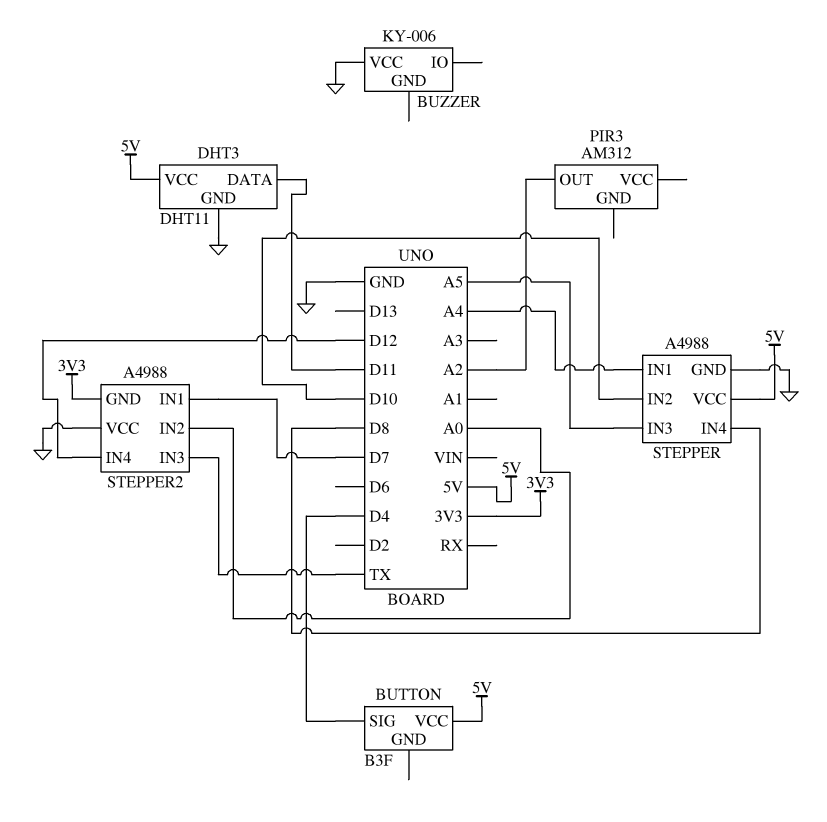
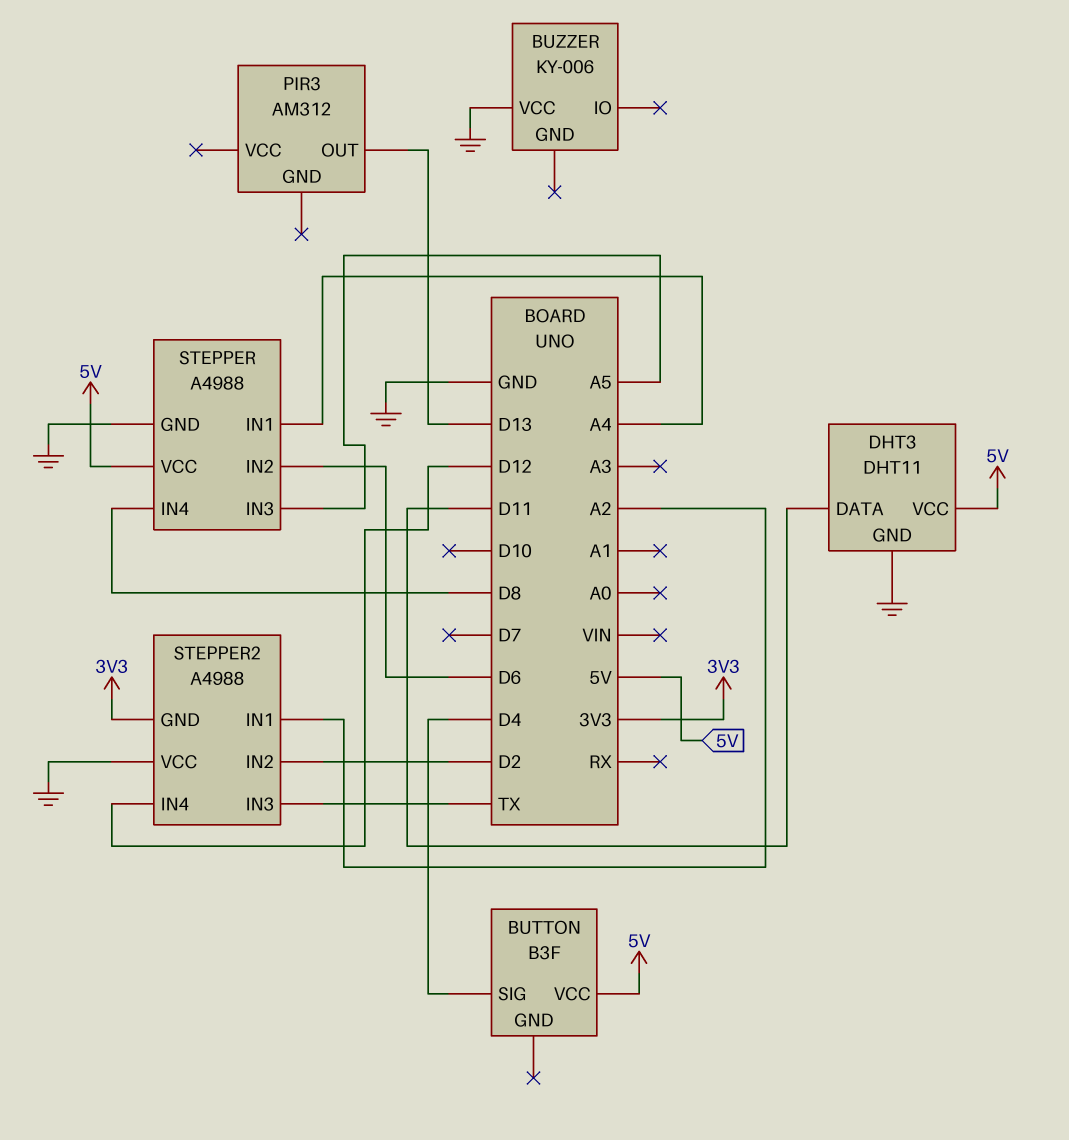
PIR3 pin OUT: A2 -> D13
STEPPER pin IN2: D10 -> D6
STEPPER2 pin IN1: D7 -> A2
STEPPER2 pin IN2: A0 -> D2

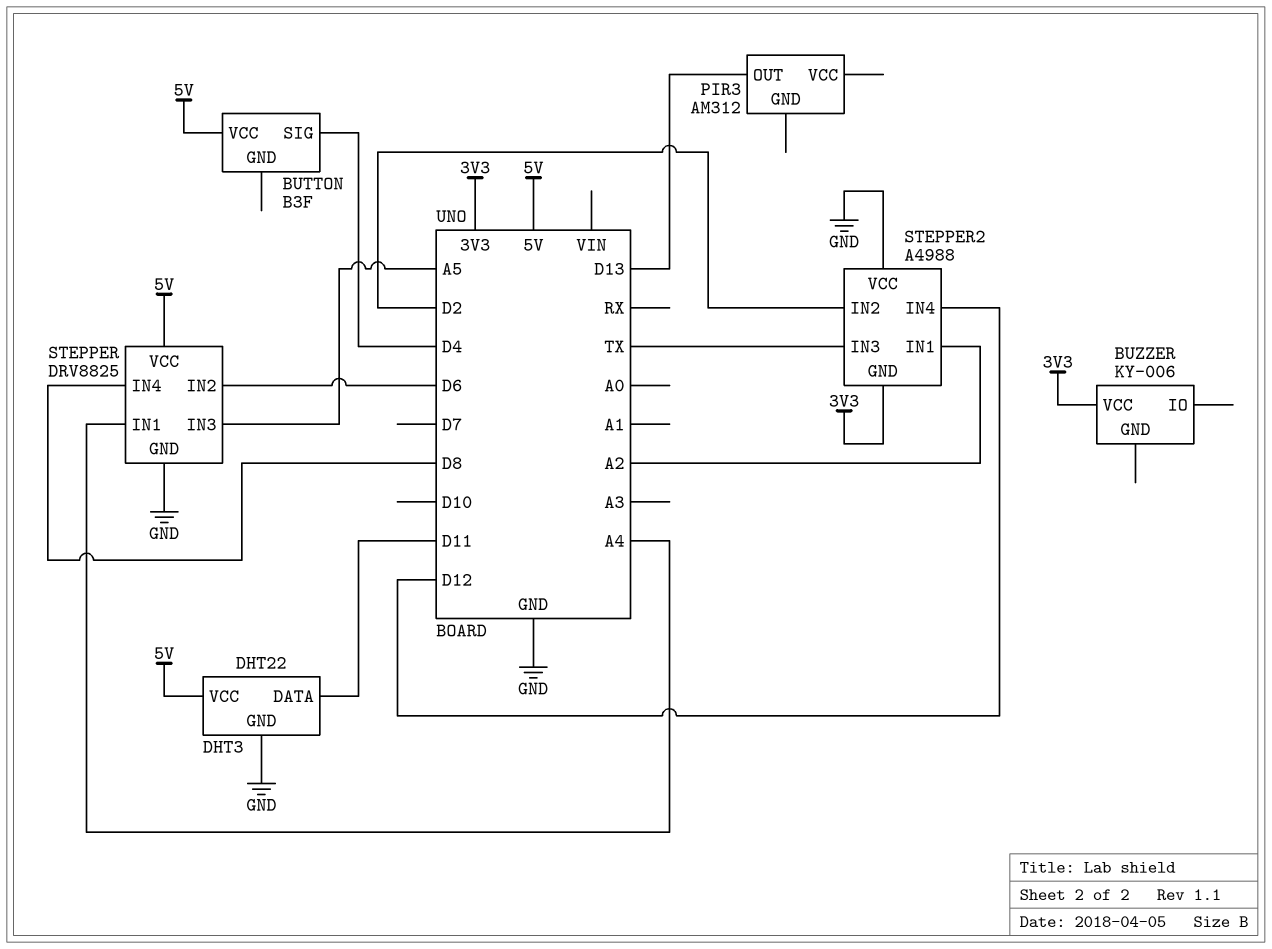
BUZZER pin VCC: GND -> 3V3
DHT3: DHT11 -> DHT22
STEPPER: A4988 -> DRV8825

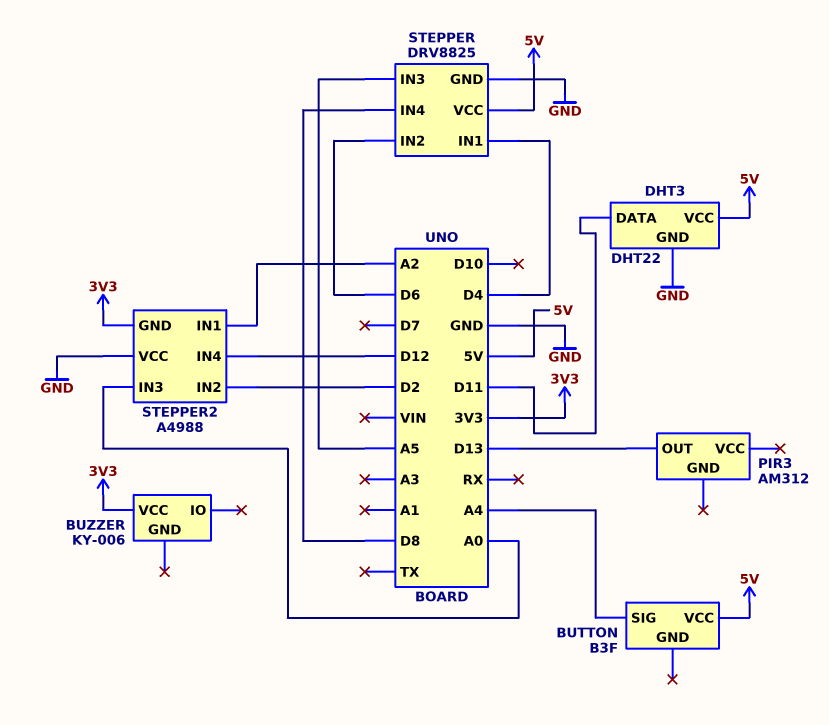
BUTTON pin SIG: D4 -> A4
STEPPER pin IN1: A4 -> D4
STEPPER2 pin IN3: TX -> A0

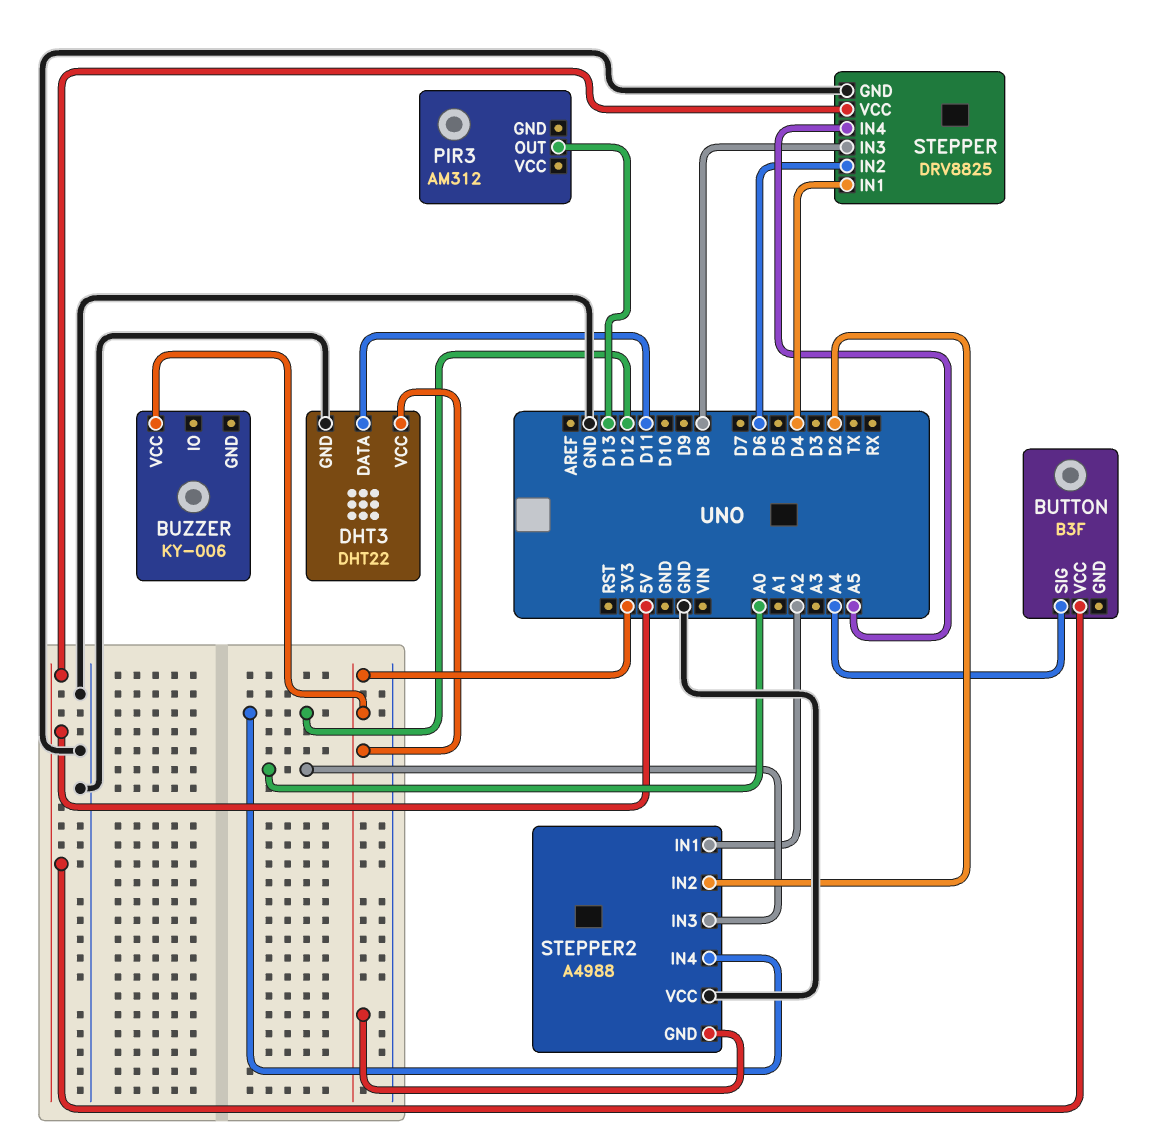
DHT3 pin VCC: 5V -> 3V3
STEPPER pin IN3: A5 -> D8
STEPPER pin IN4: D8 -> A5

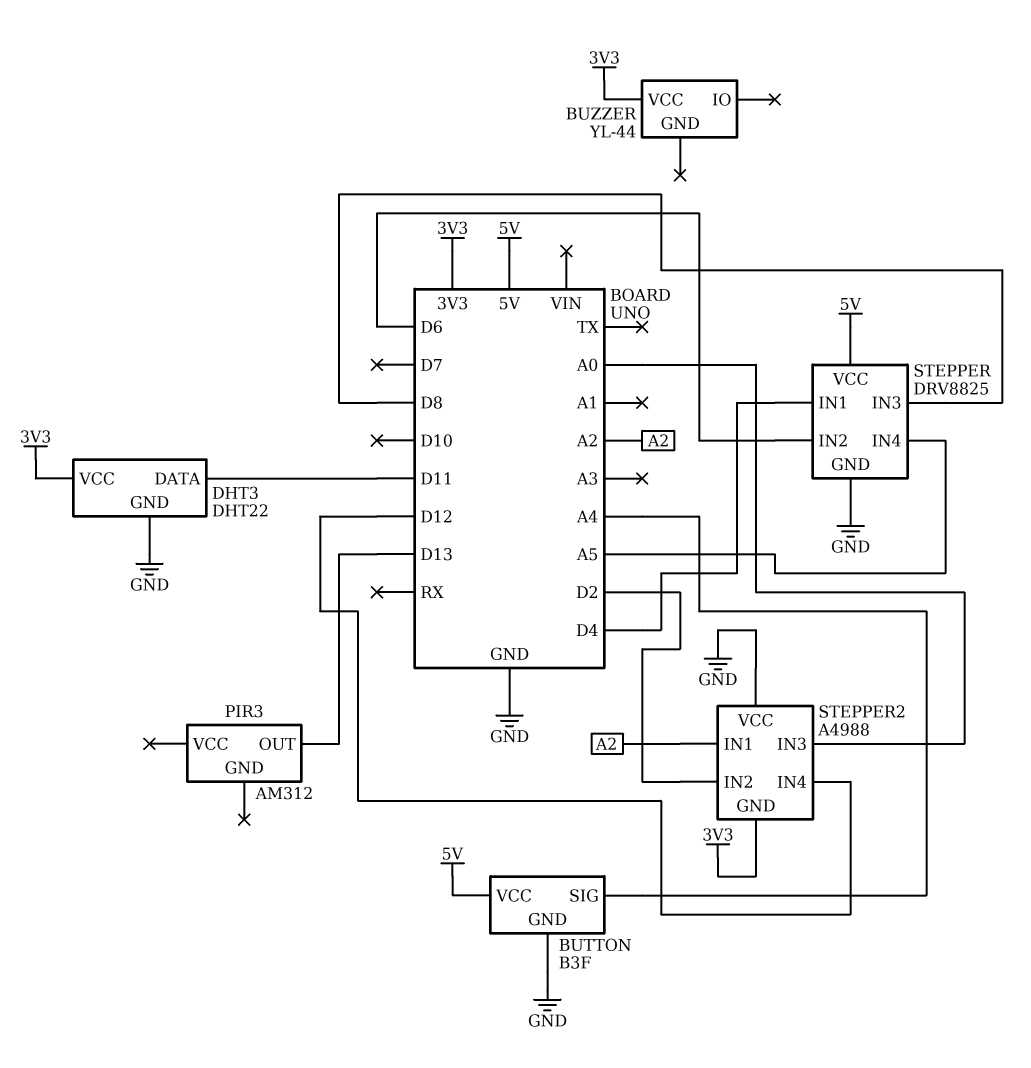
BUTTON pin GND: none -> GND
BUZZER: KY-006 -> YL-44

